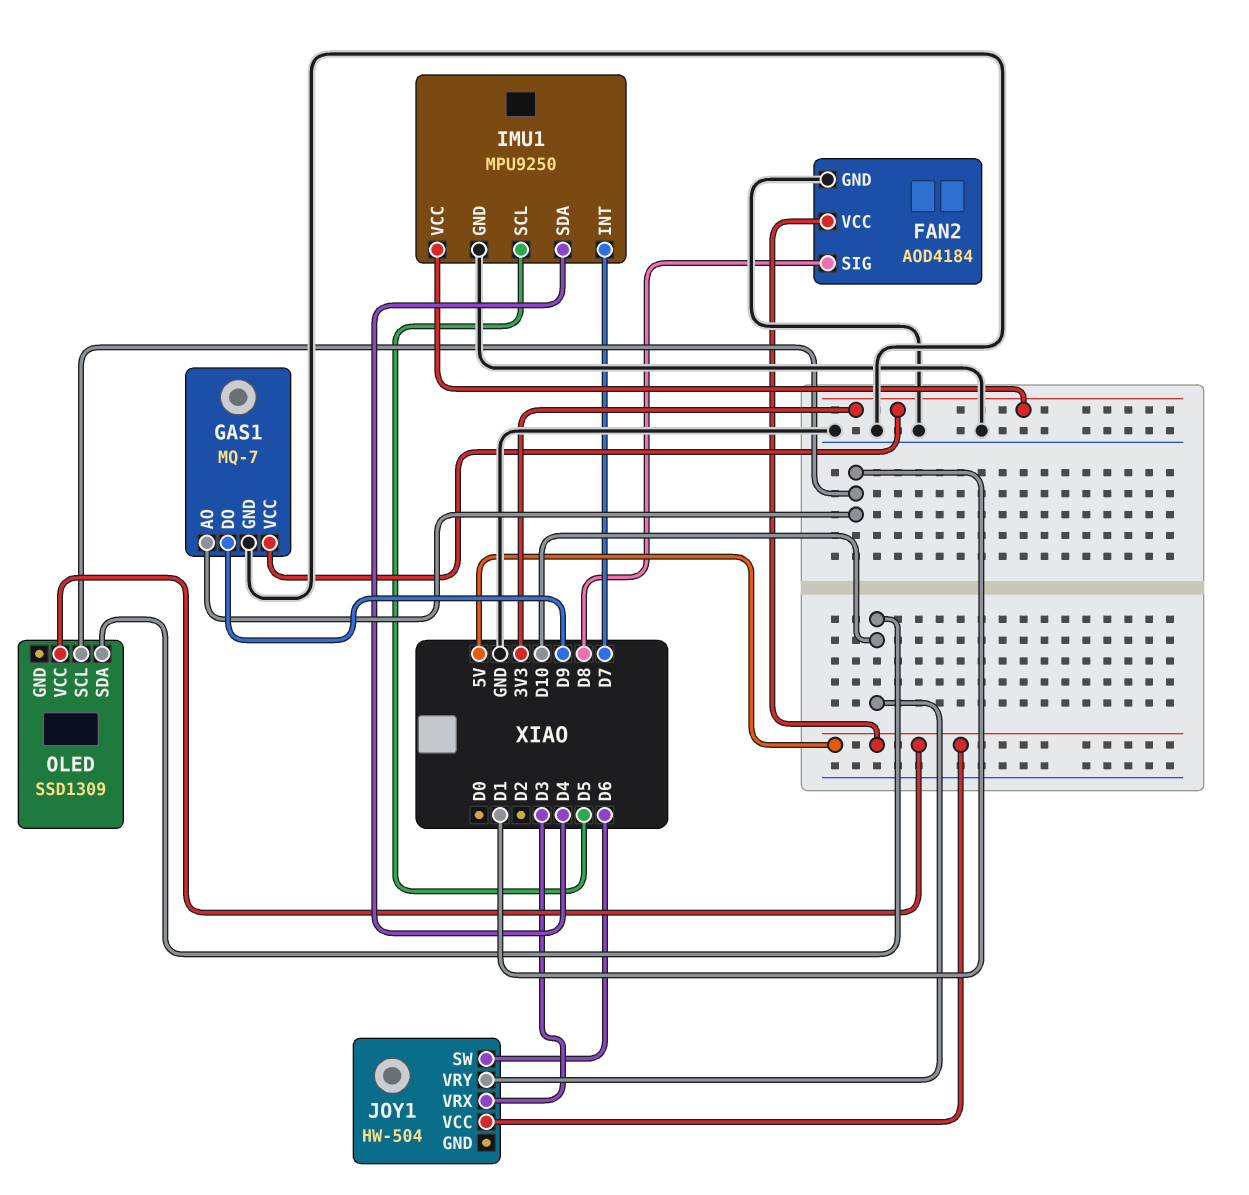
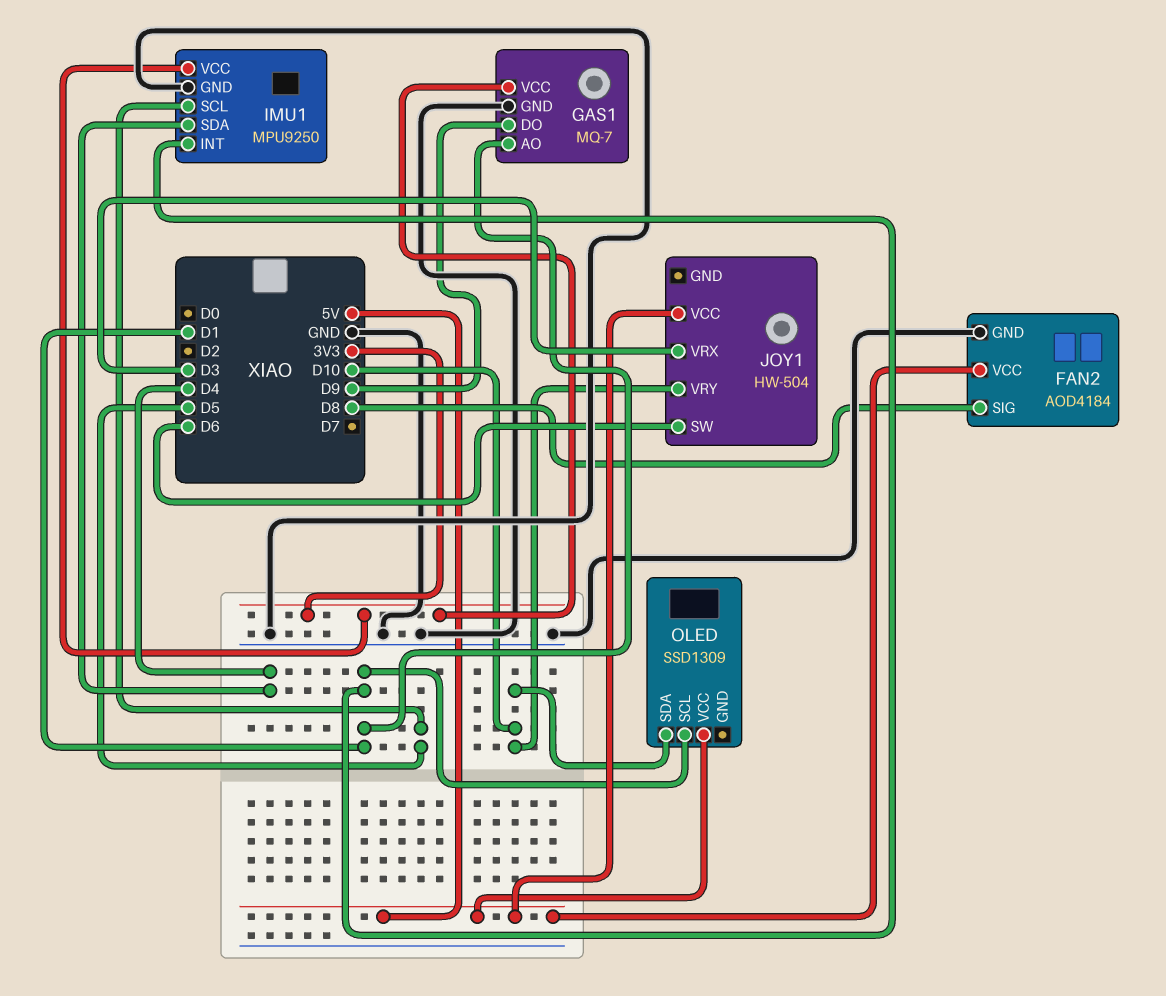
IMU1 pin INT: D7 -> D1

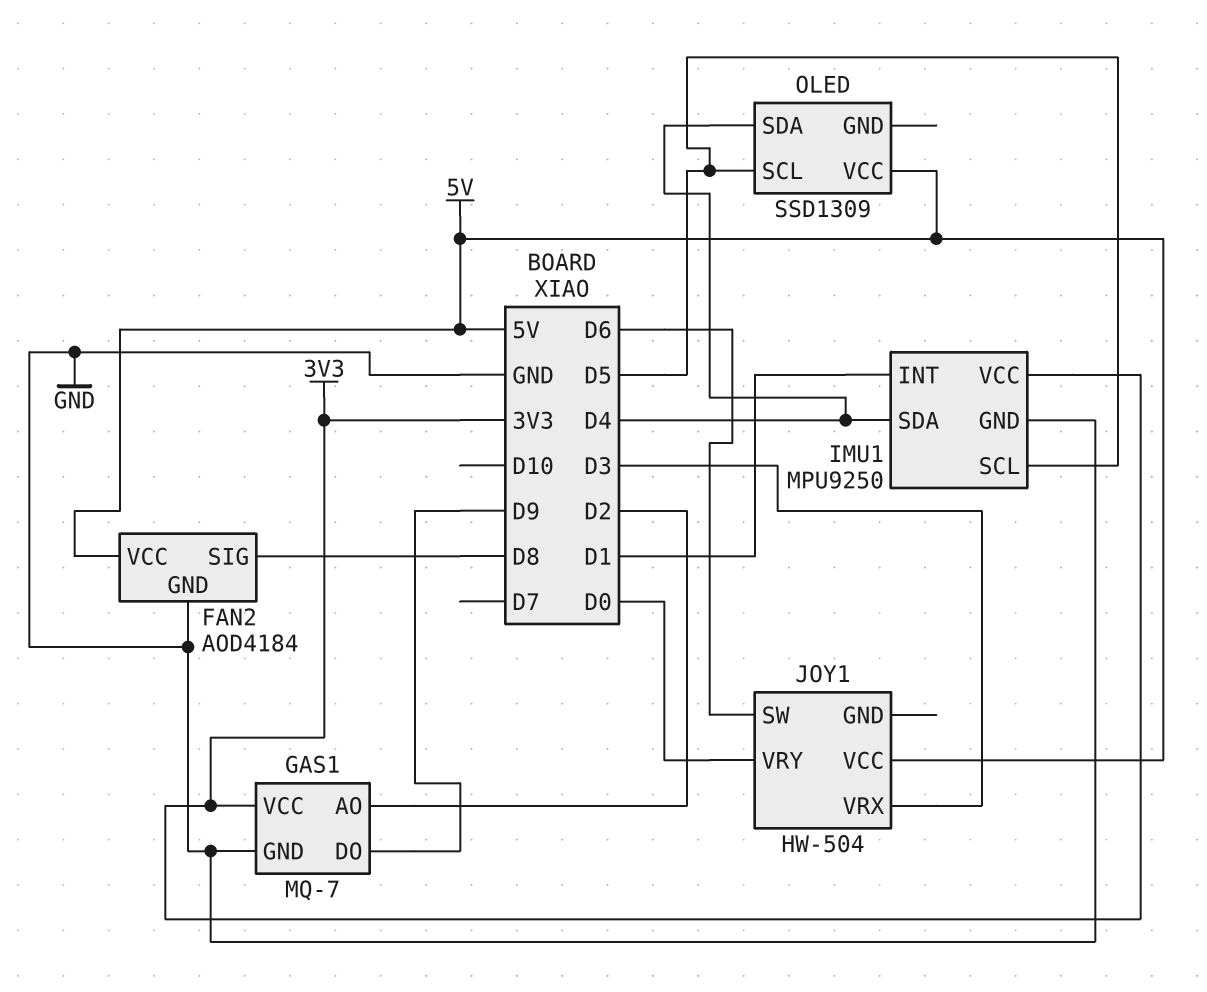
GAS1 pin AO: D1 -> D2
JOY1 pin VRY: D10 -> D0
OLED pin SCL: D1 -> D5
OLED pin SDA: D10 -> D4

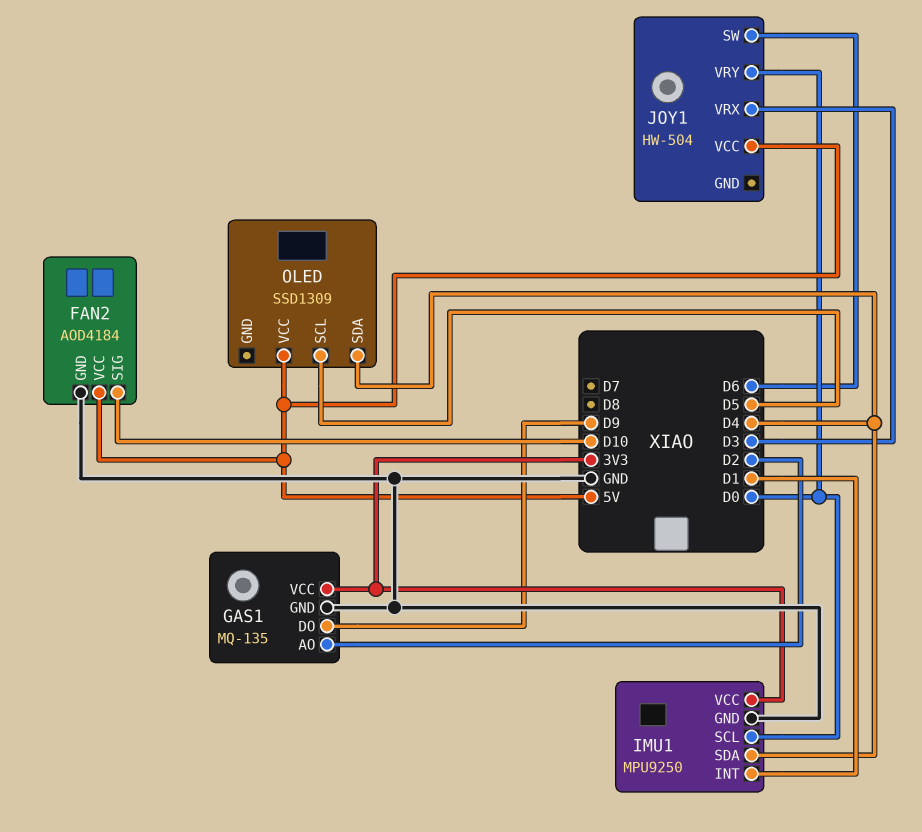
FAN2 pin SIG: D8 -> D10
GAS1: MQ-7 -> MQ-135
IMU1 pin SCL: D5 -> D0

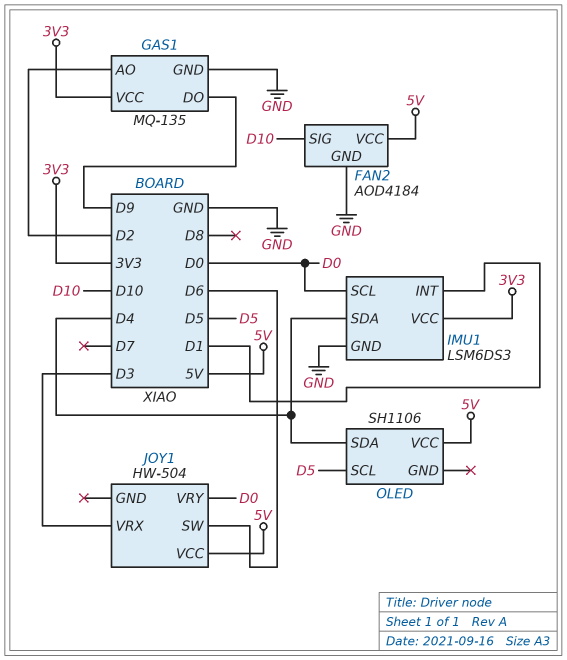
IMU1: MPU9250 -> LSM6DS3
OLED: SSD1309 -> SH1106

